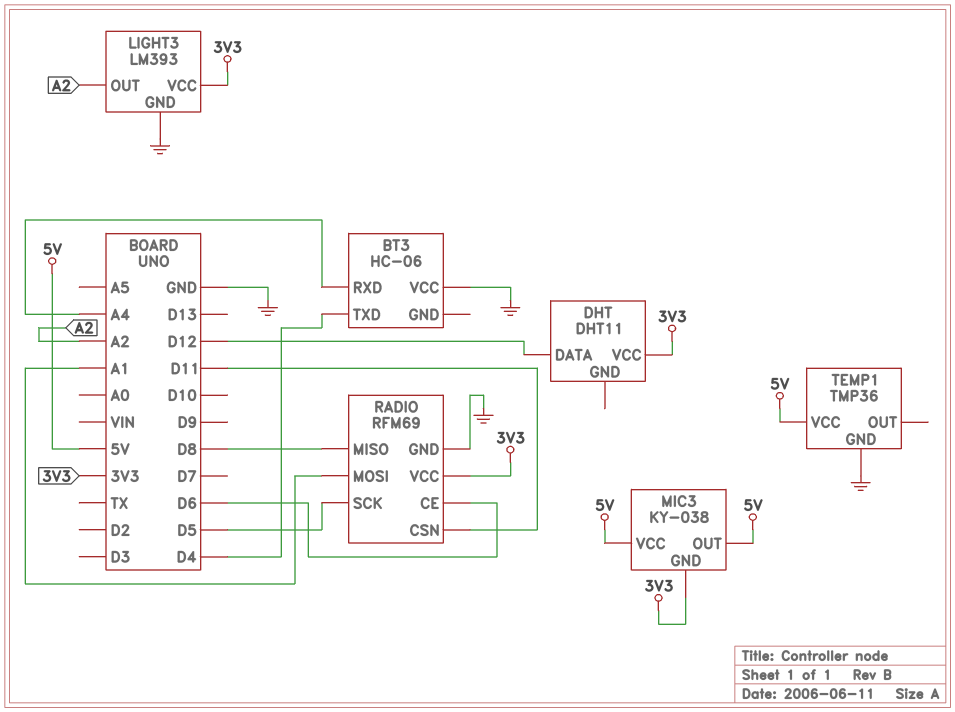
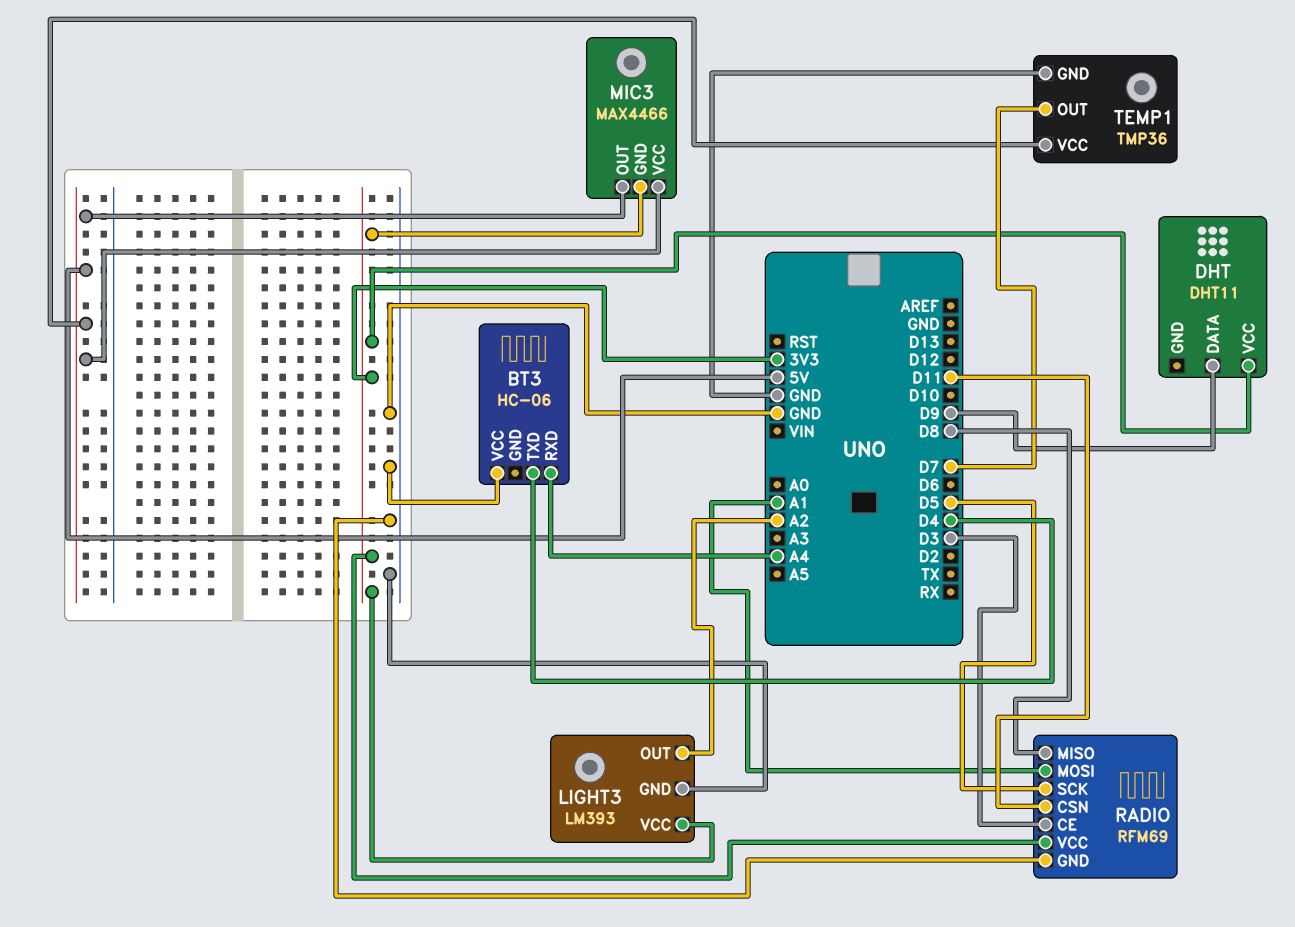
DHT pin DATA: D12 -> D9
MIC3: KY-038 -> MAX4466
RADIO pin CE: D6 -> D3
TEMP1 pin OUT: none -> D7

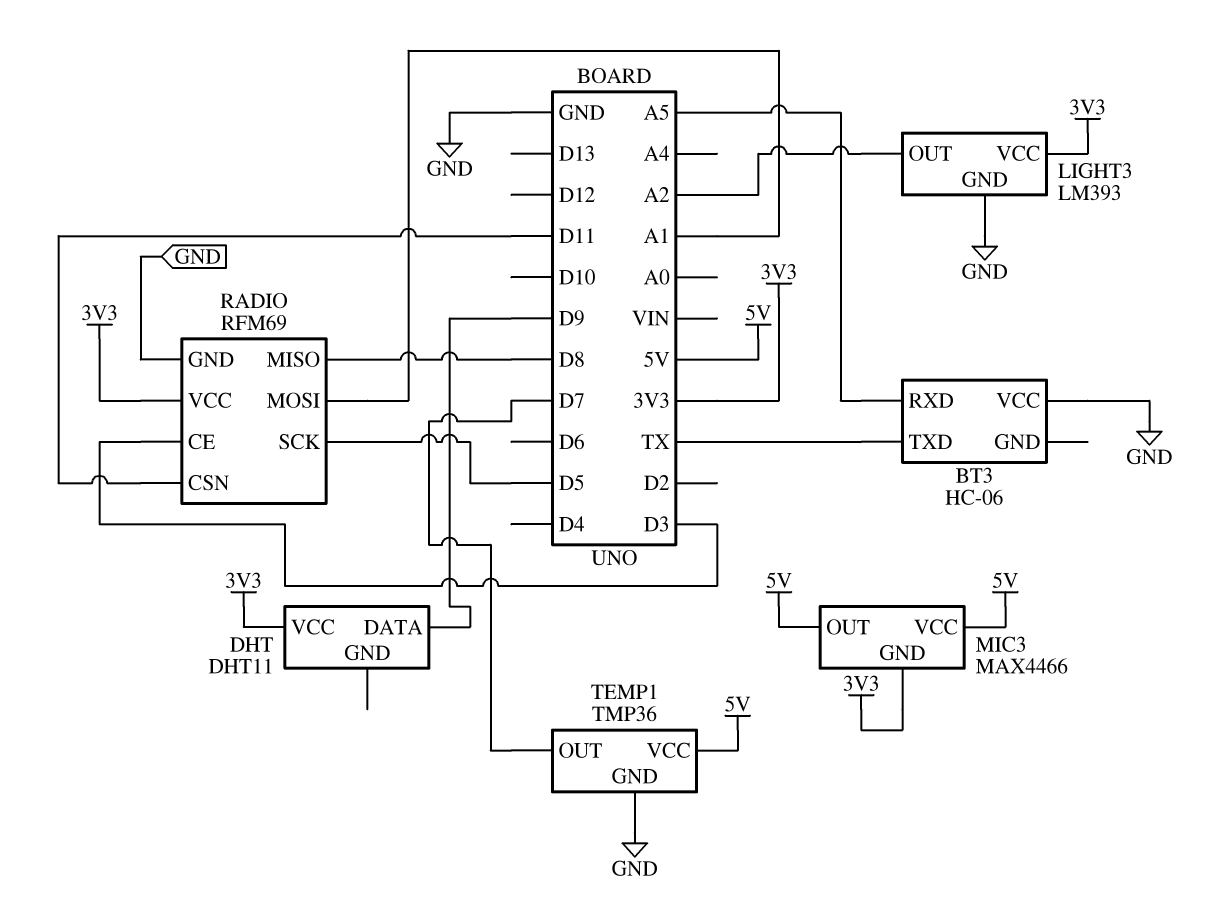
BT3 pin RXD: A4 -> A5
BT3 pin TXD: D4 -> TX

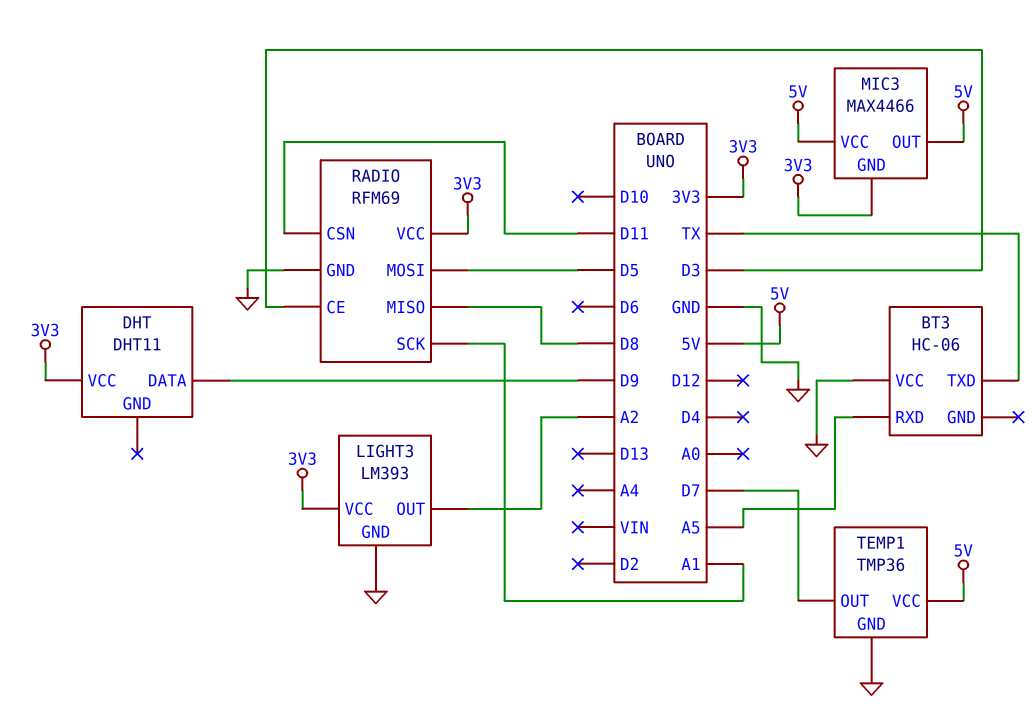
RADIO pin MOSI: A1 -> D5
RADIO pin SCK: D5 -> A1

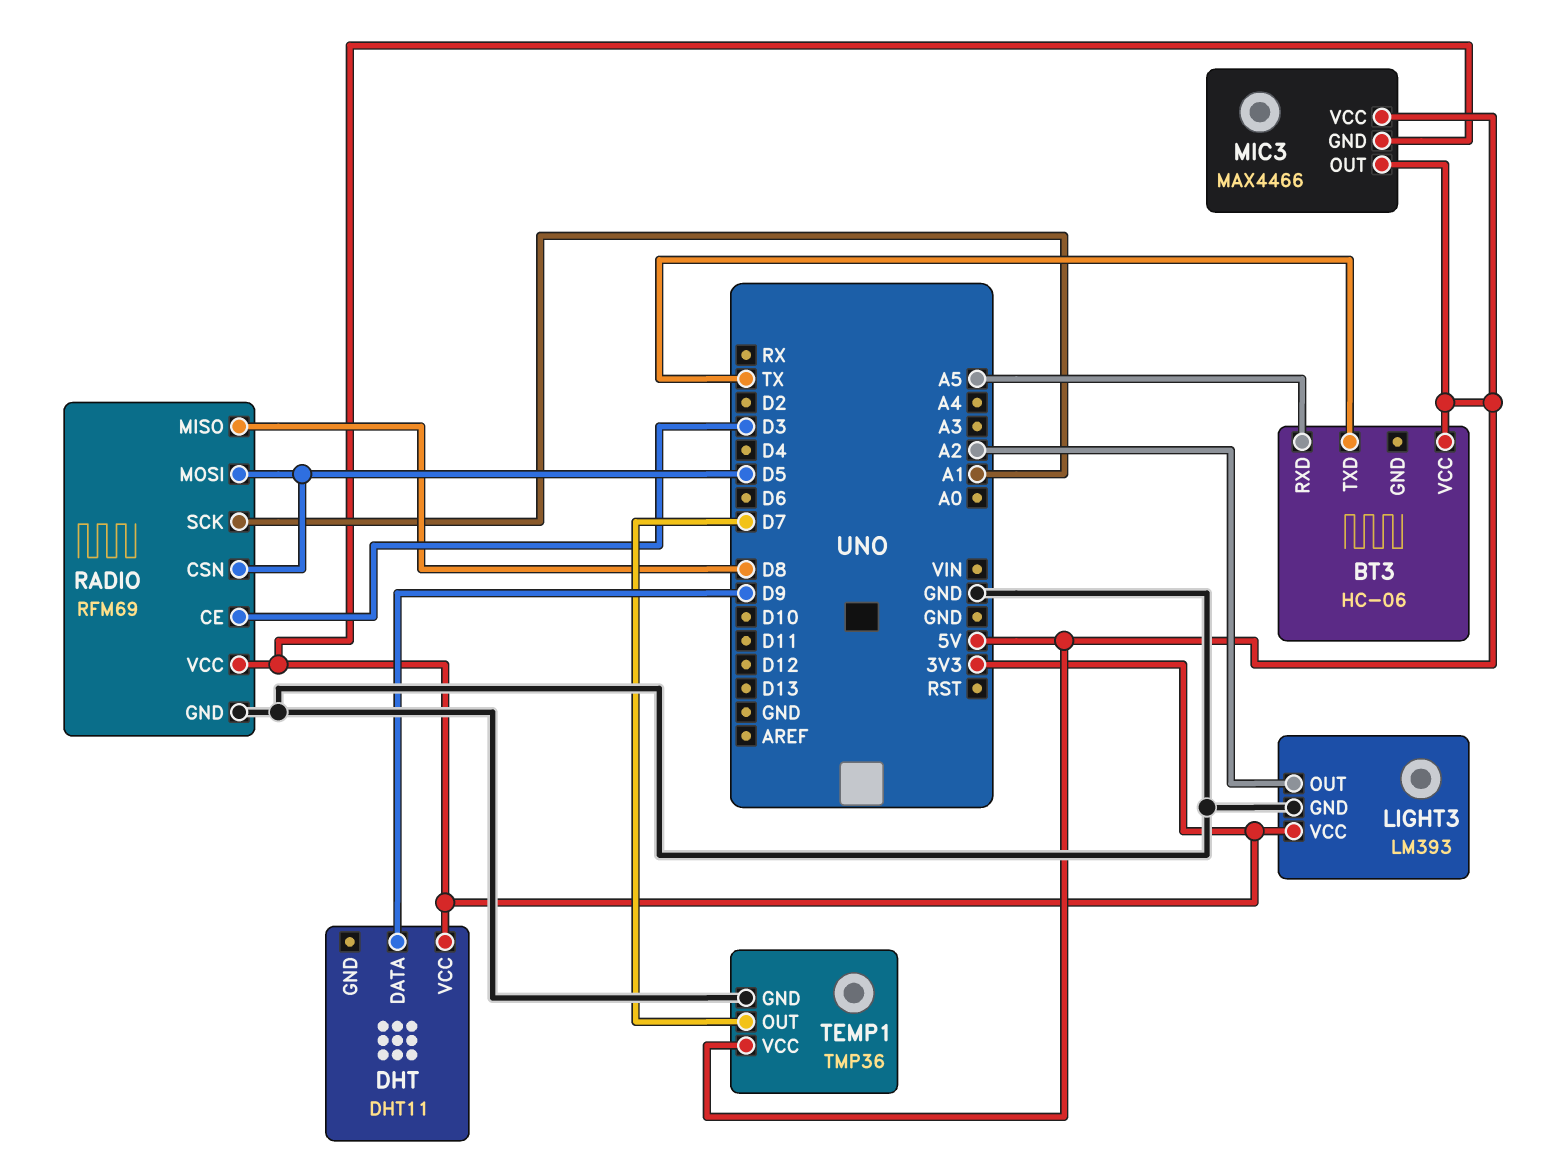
BT3 pin VCC: GND -> 5V
RADIO pin CSN: D11 -> D5

